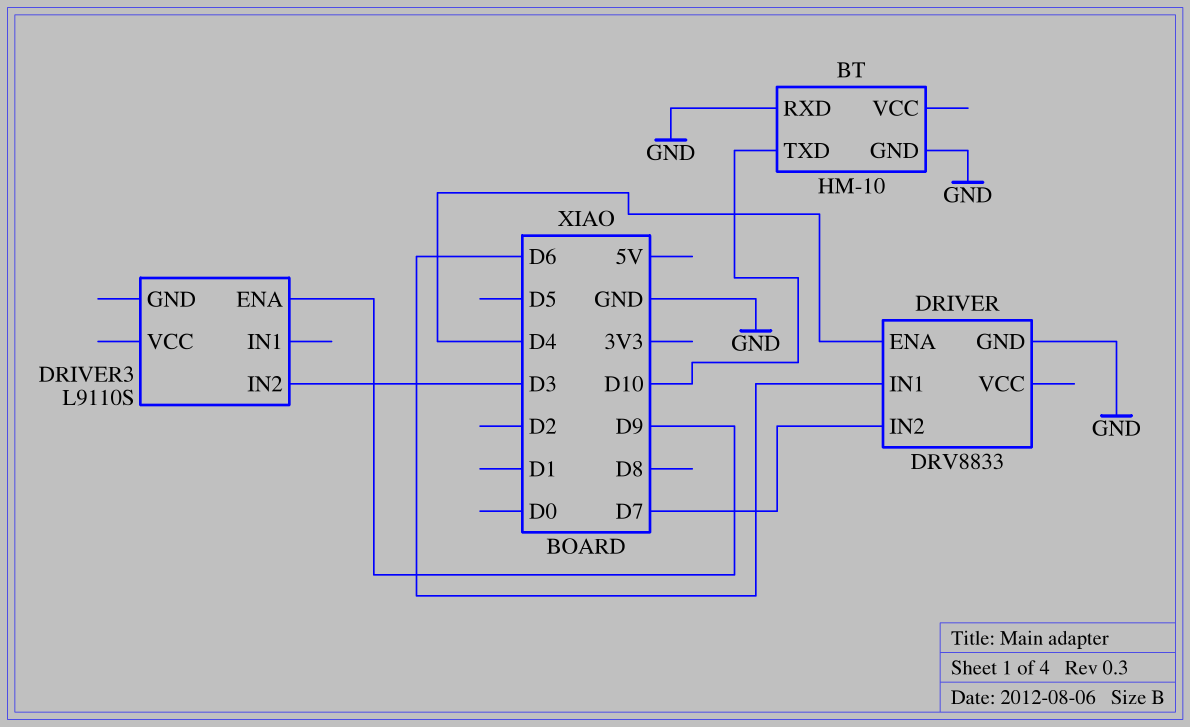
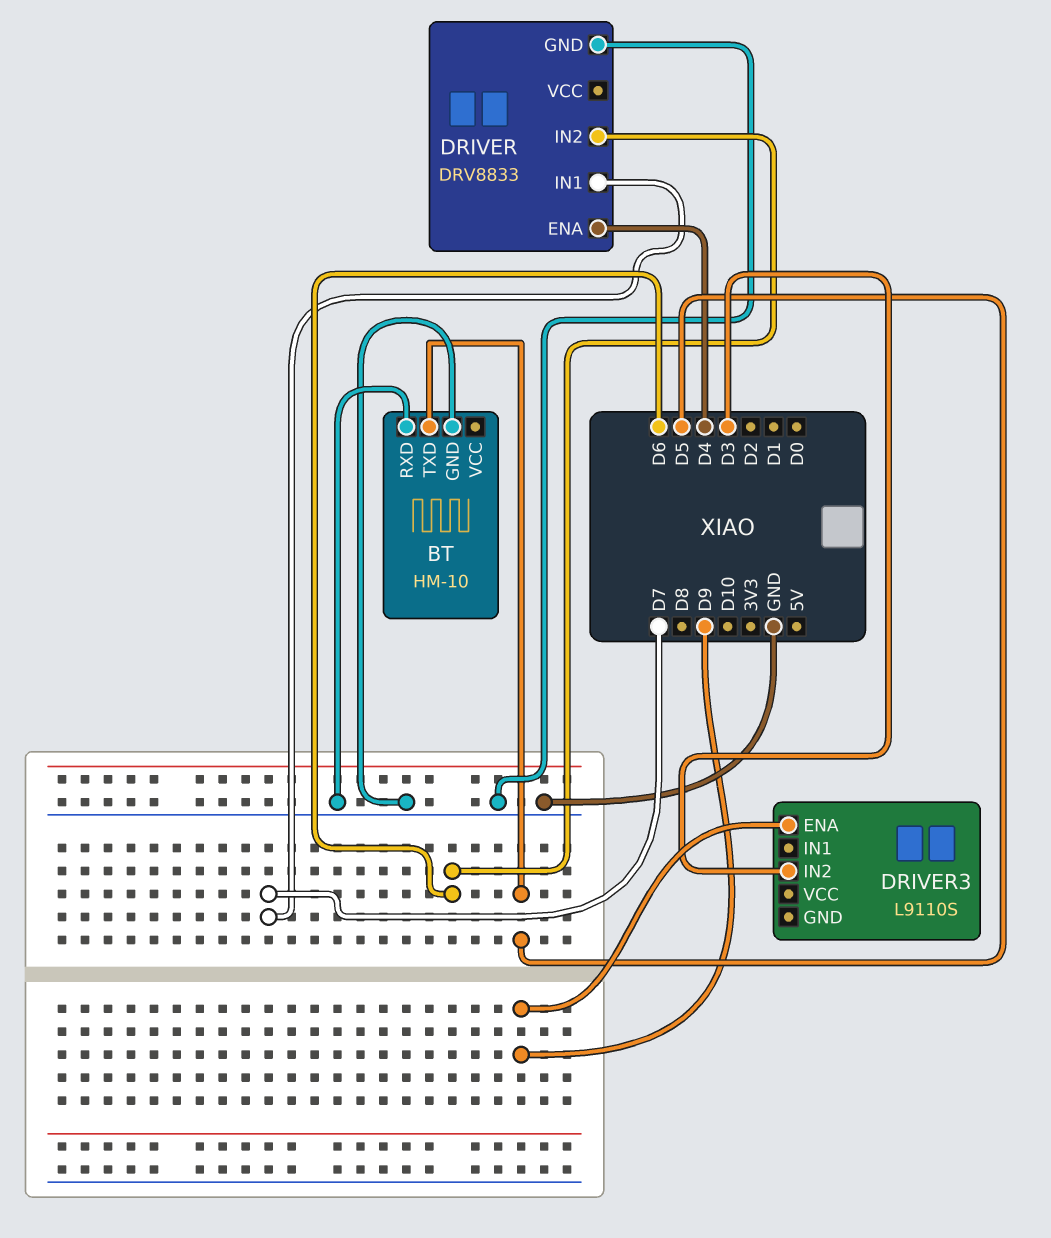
BT pin TXD: D10 -> D5
DRIVER pin IN1: D6 -> D7
DRIVER pin IN2: D7 -> D6

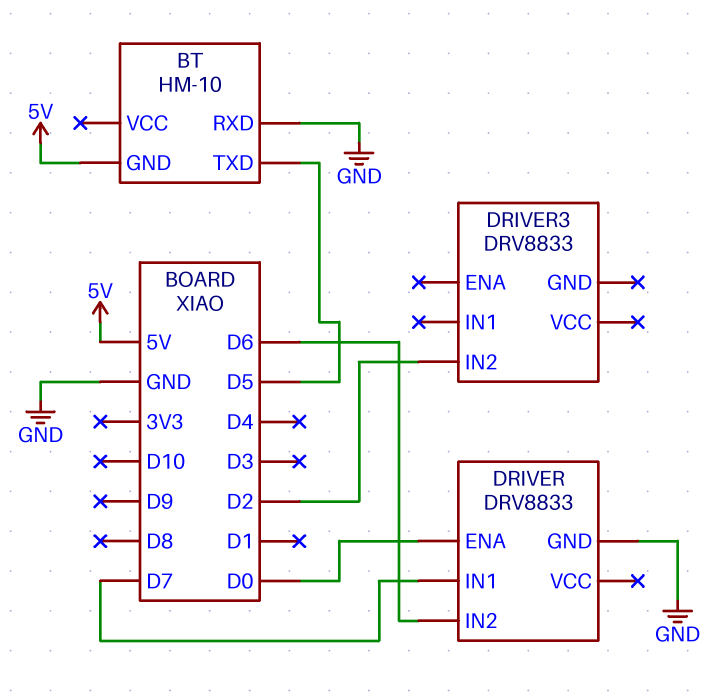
BT pin GND: GND -> 5V
DRIVER pin ENA: D4 -> D0
DRIVER3: L9110S -> DRV8833
DRIVER3 pin ENA: D9 -> none
DRIVER3 pin IN2: D3 -> D2

